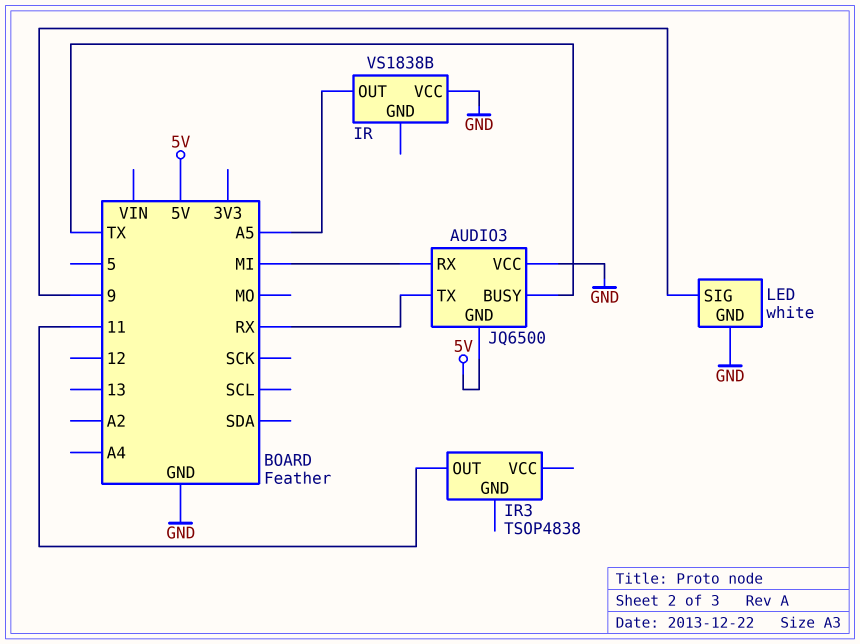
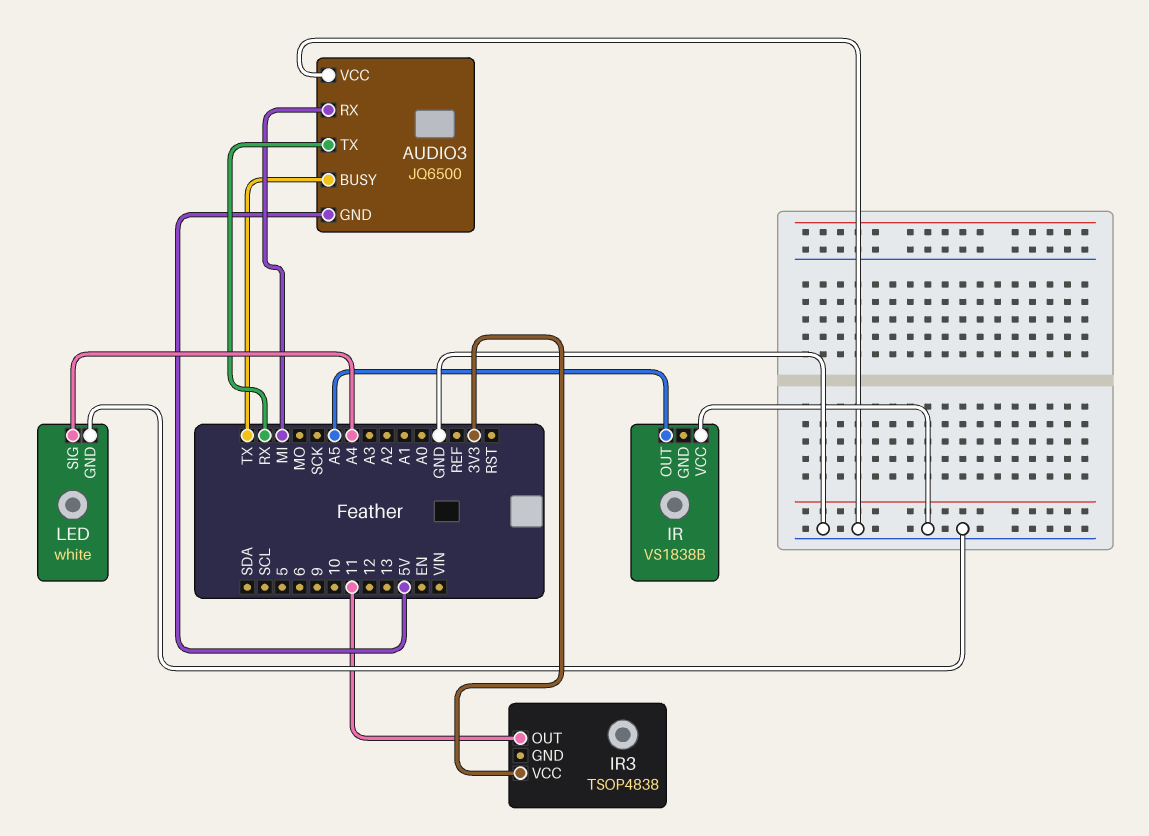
IR3 pin VCC: none -> 3V3
LED pin SIG: 9 -> A4

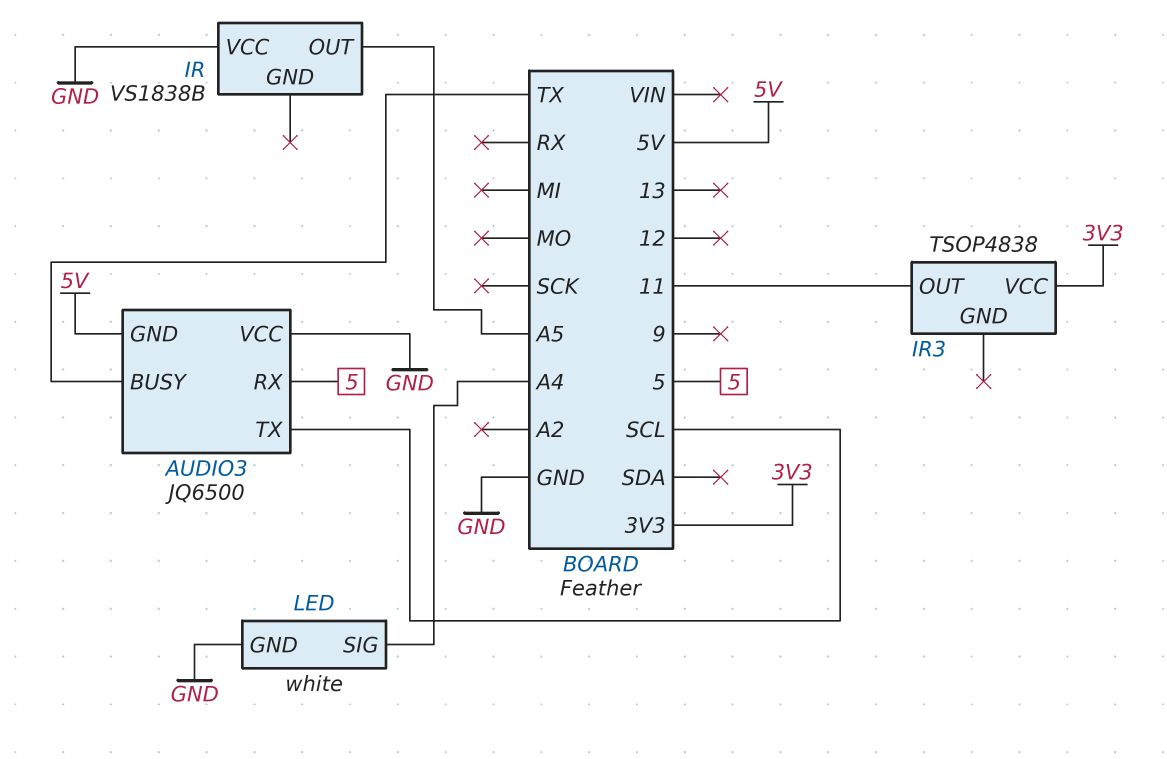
AUDIO3 pin RX: MI -> 5
AUDIO3 pin TX: RX -> SCL

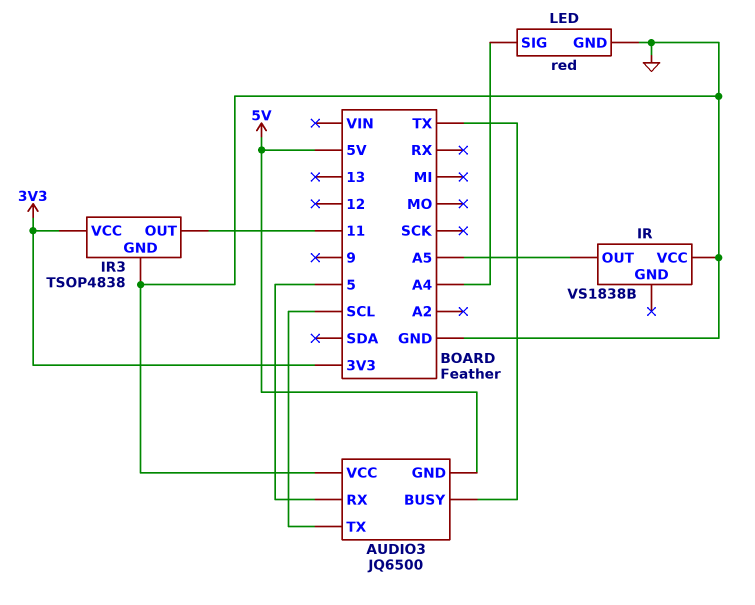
IR3 pin GND: none -> GND
LED: white -> red

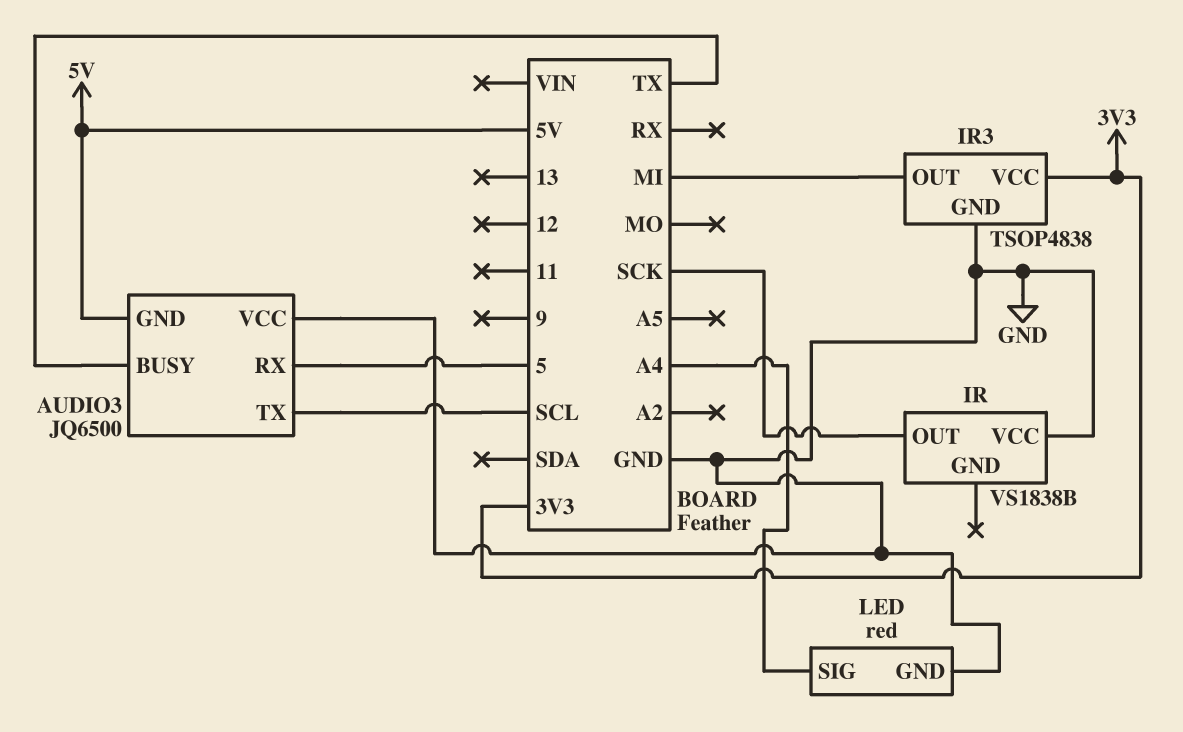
IR pin OUT: A5 -> SCK
IR3 pin OUT: 11 -> MI

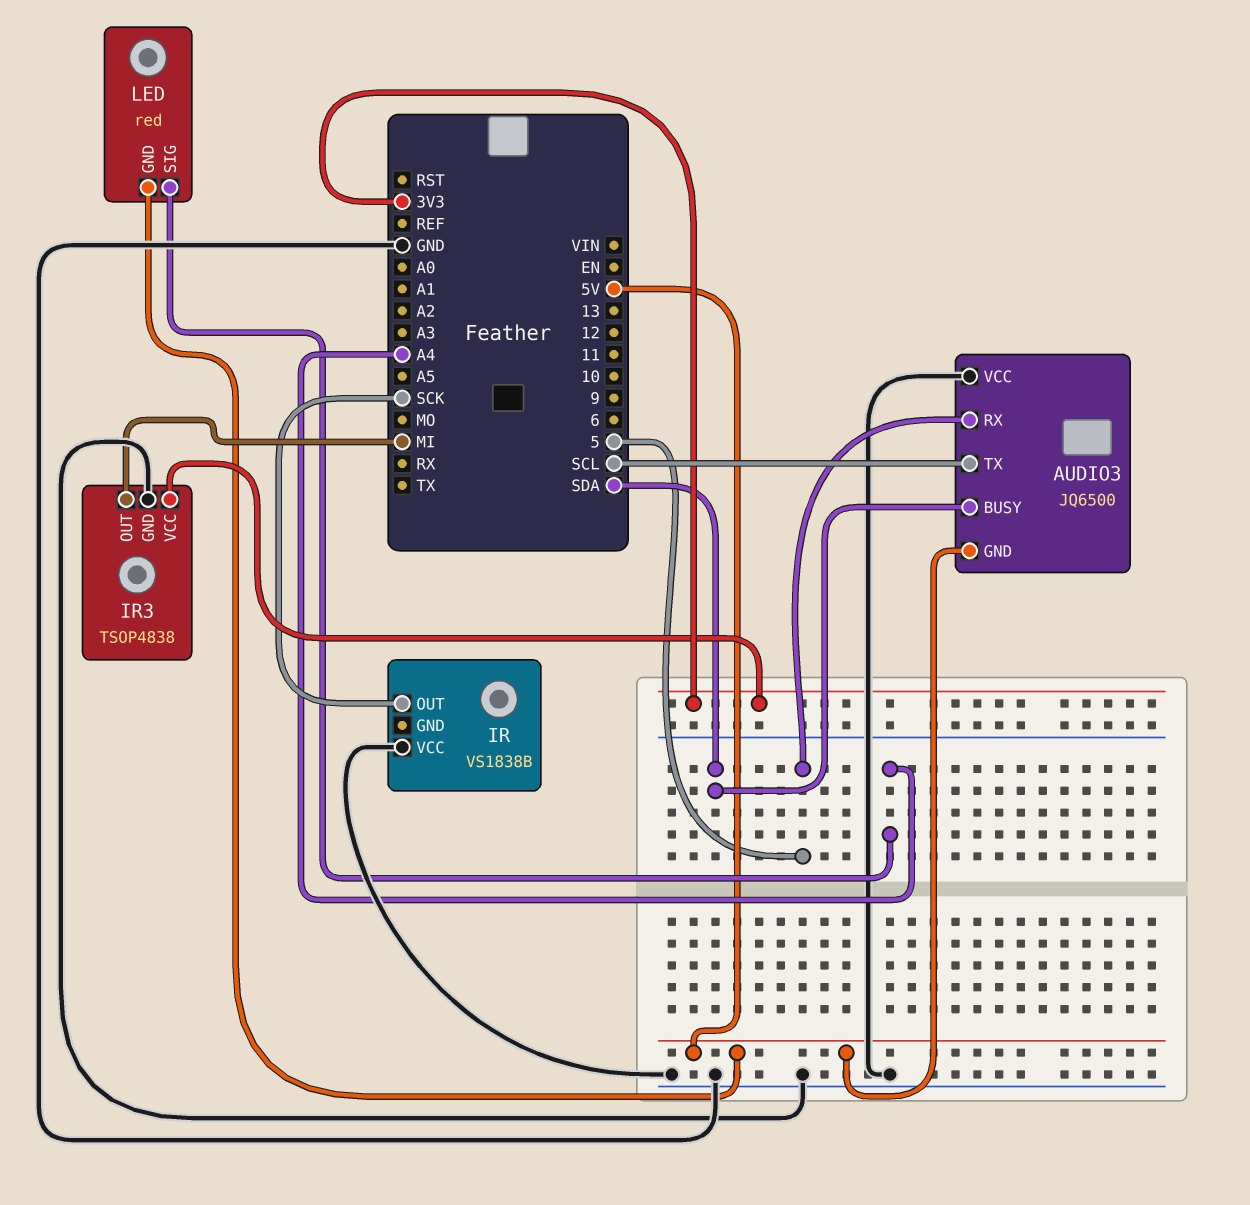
AUDIO3 pin BUSY: TX -> SDA
LED pin GND: GND -> 5V

